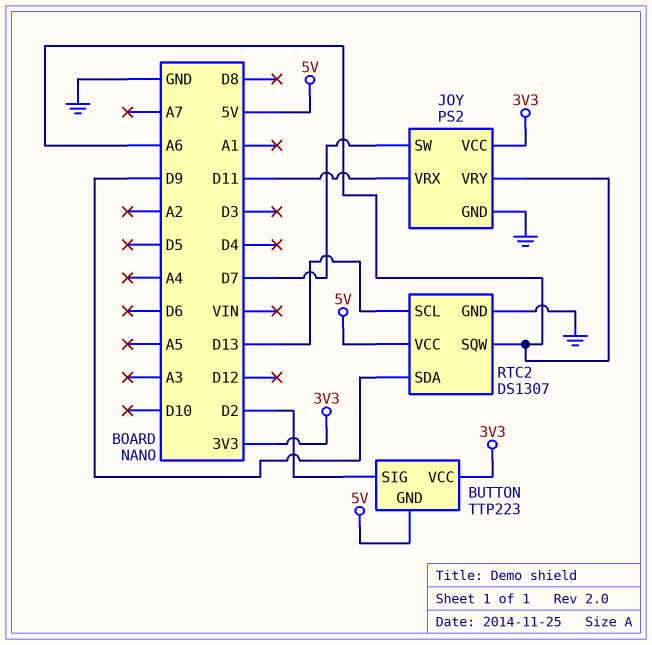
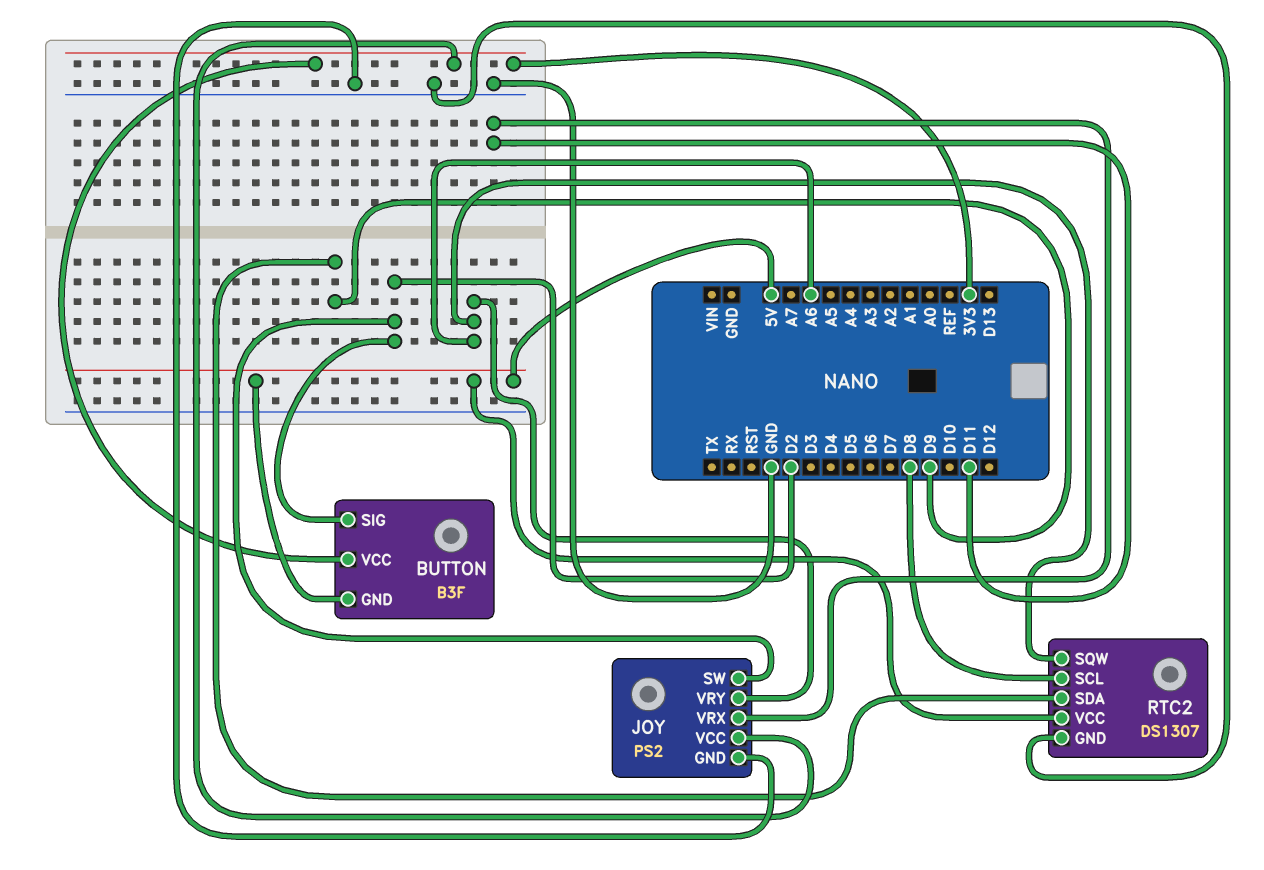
BUTTON: TTP223 -> B3F
JOY pin SW: D7 -> D2
RTC2 pin SCL: D13 -> D8

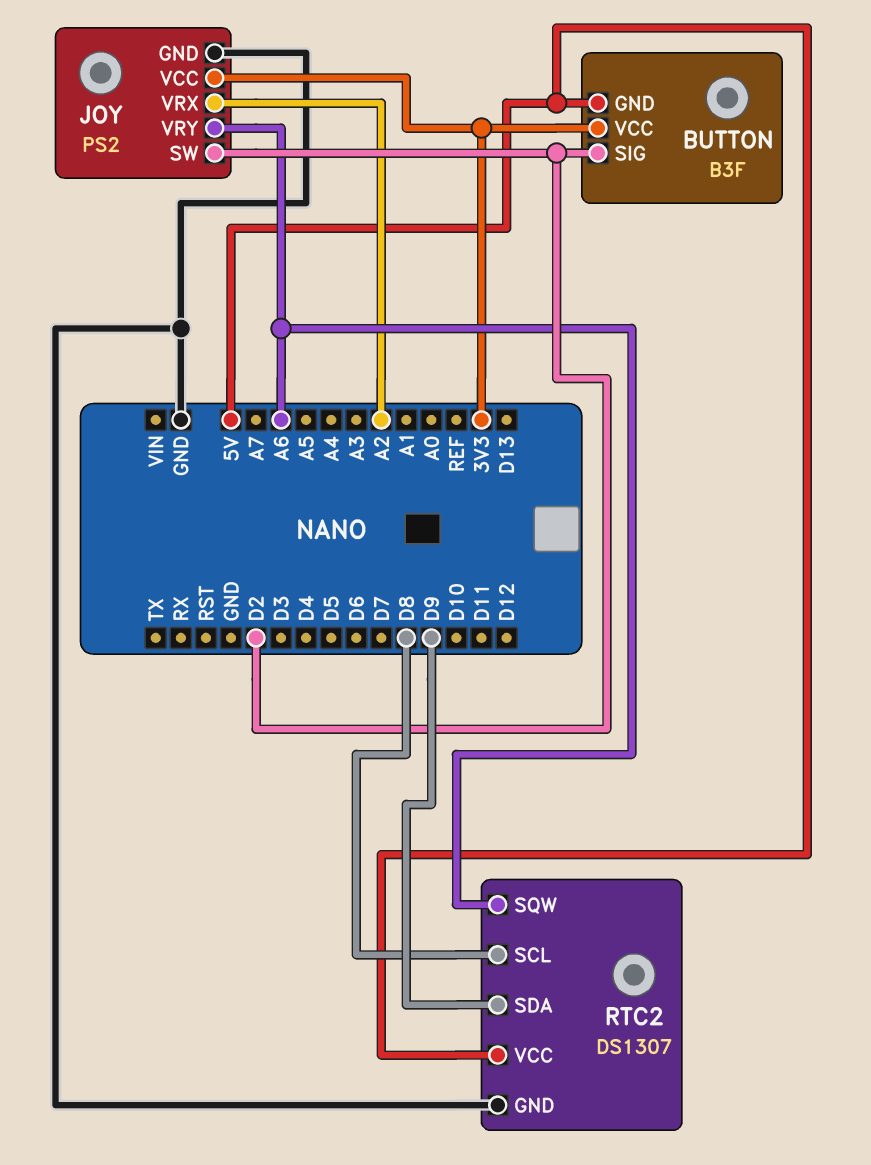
JOY pin VRX: D11 -> A2

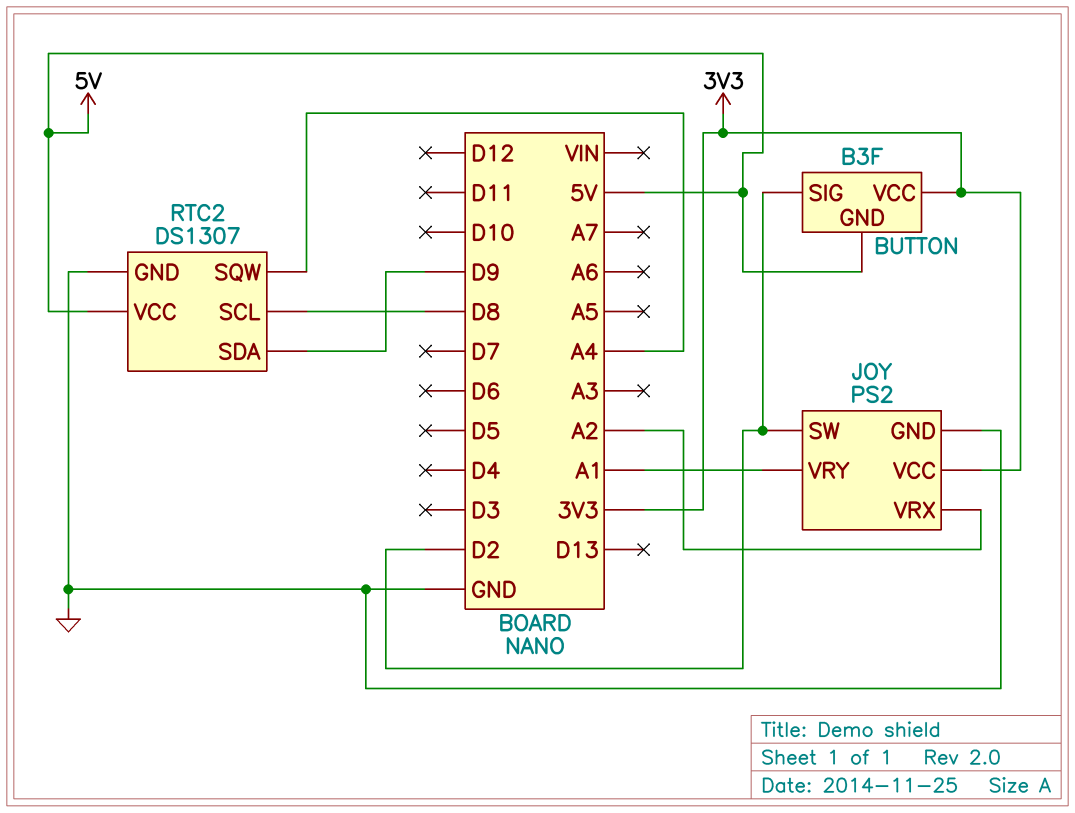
JOY pin VRY: A6 -> A1
RTC2 pin SQW: A6 -> A4

